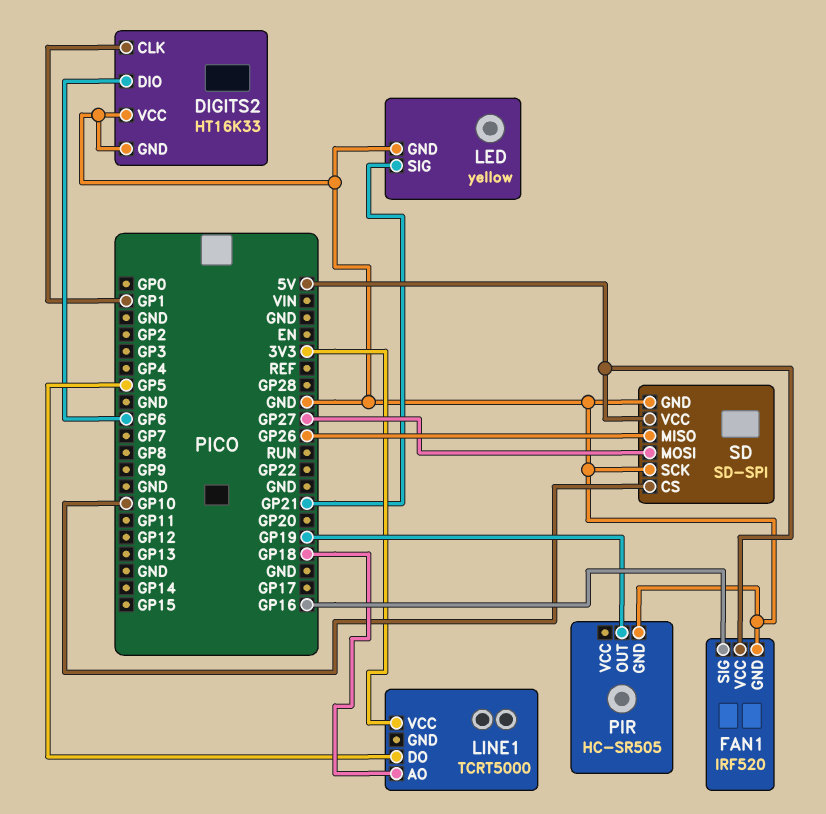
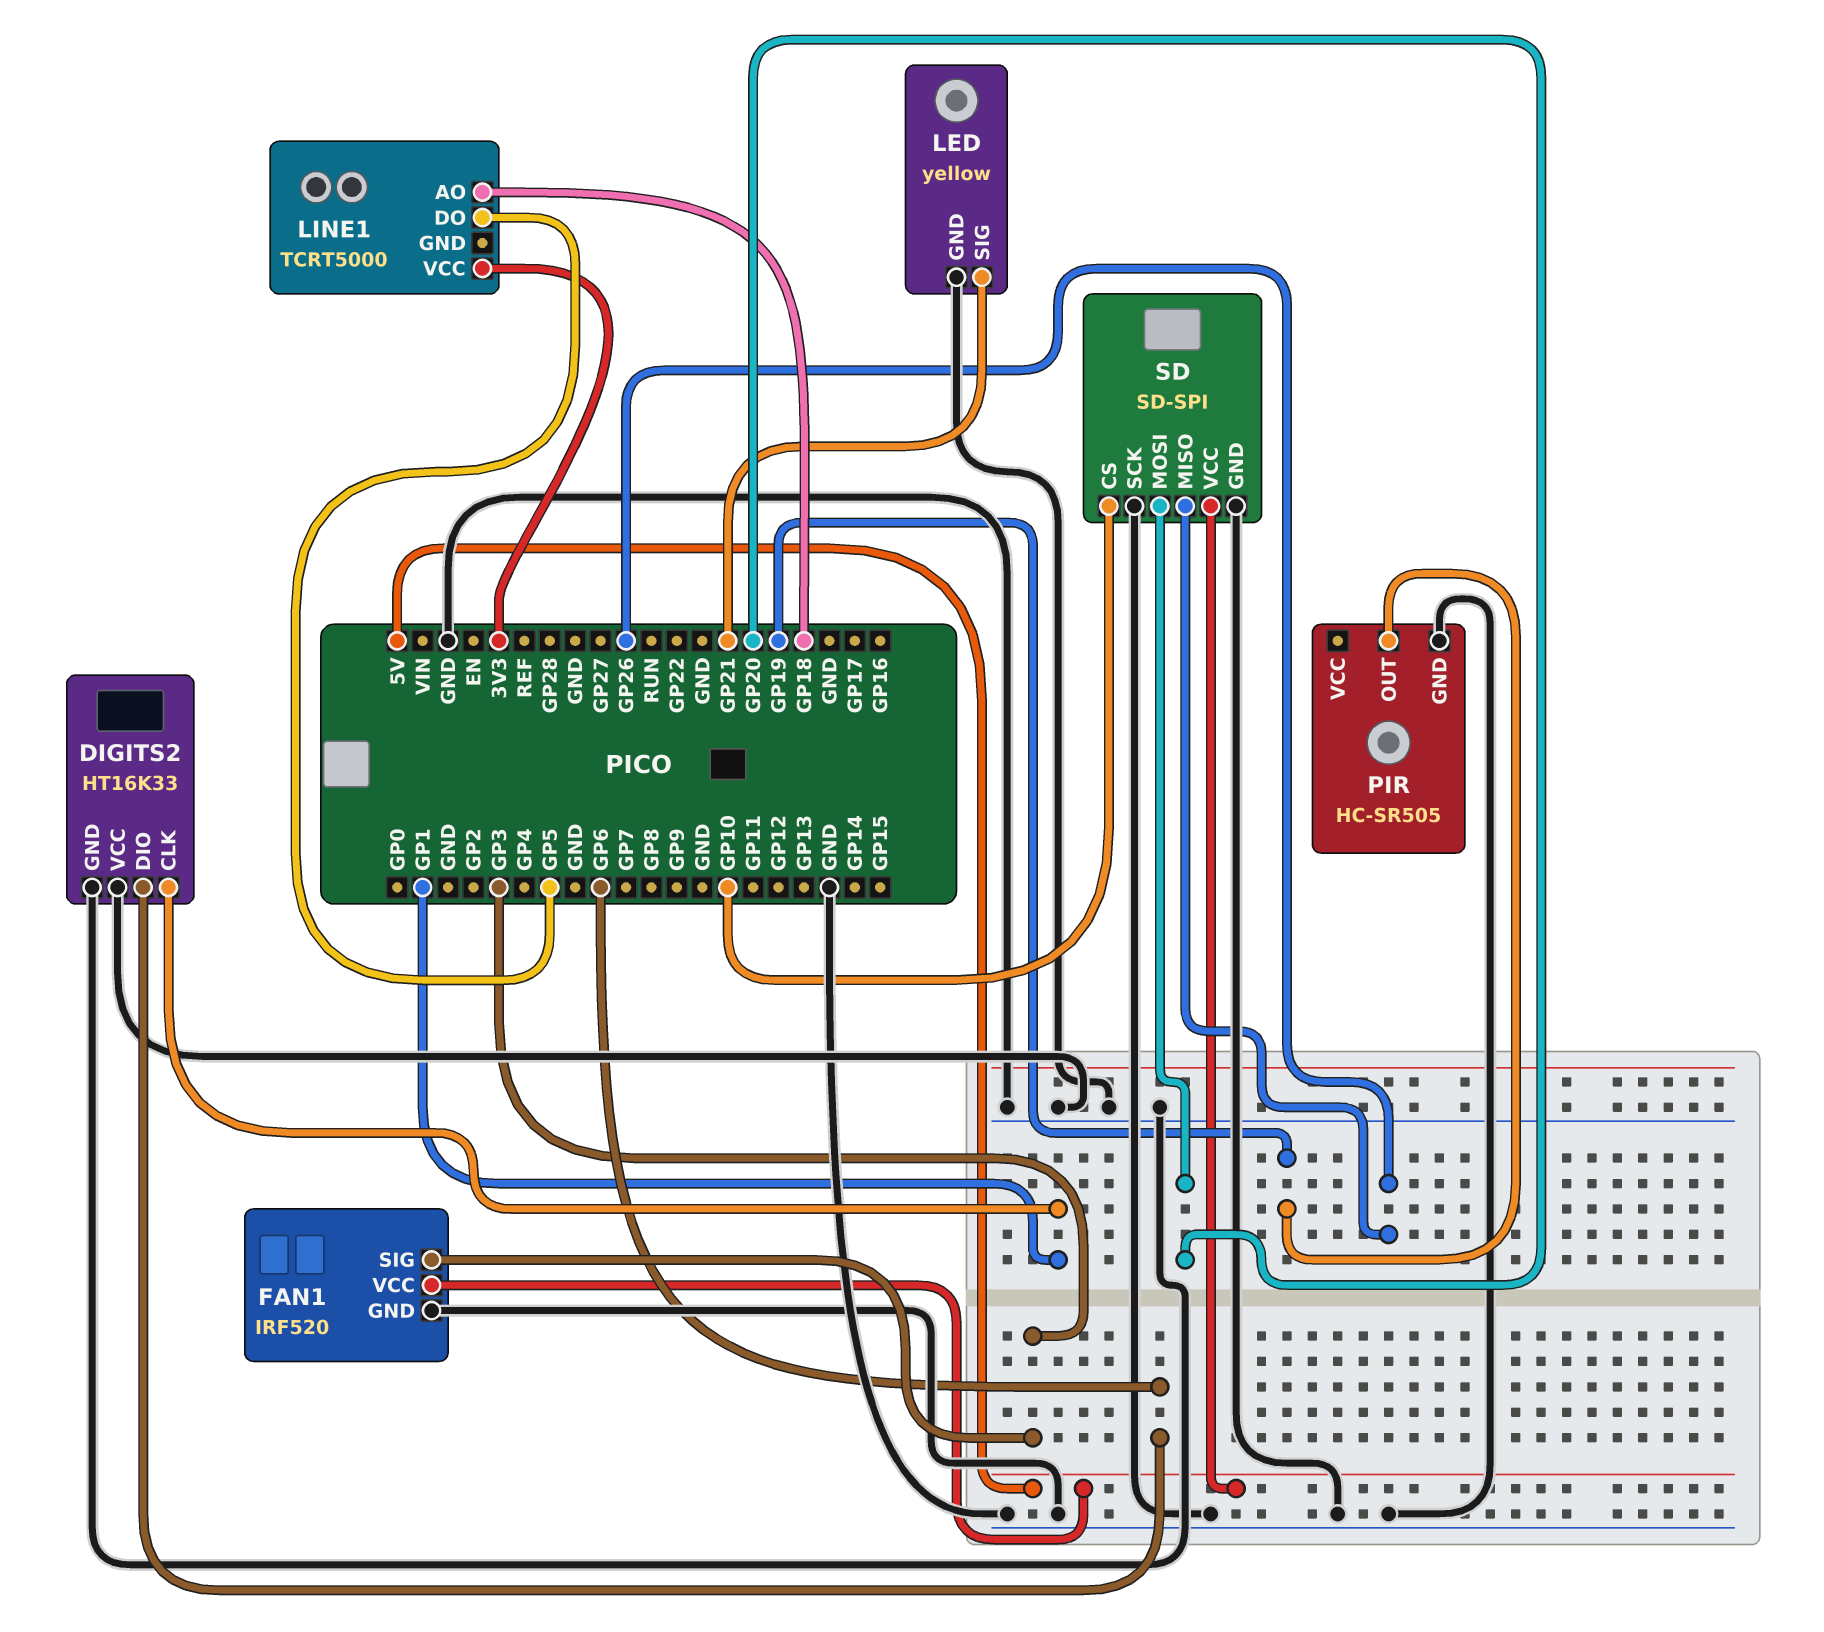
FAN1 pin SIG: GP16 -> GP3
SD pin MOSI: GP27 -> GP20

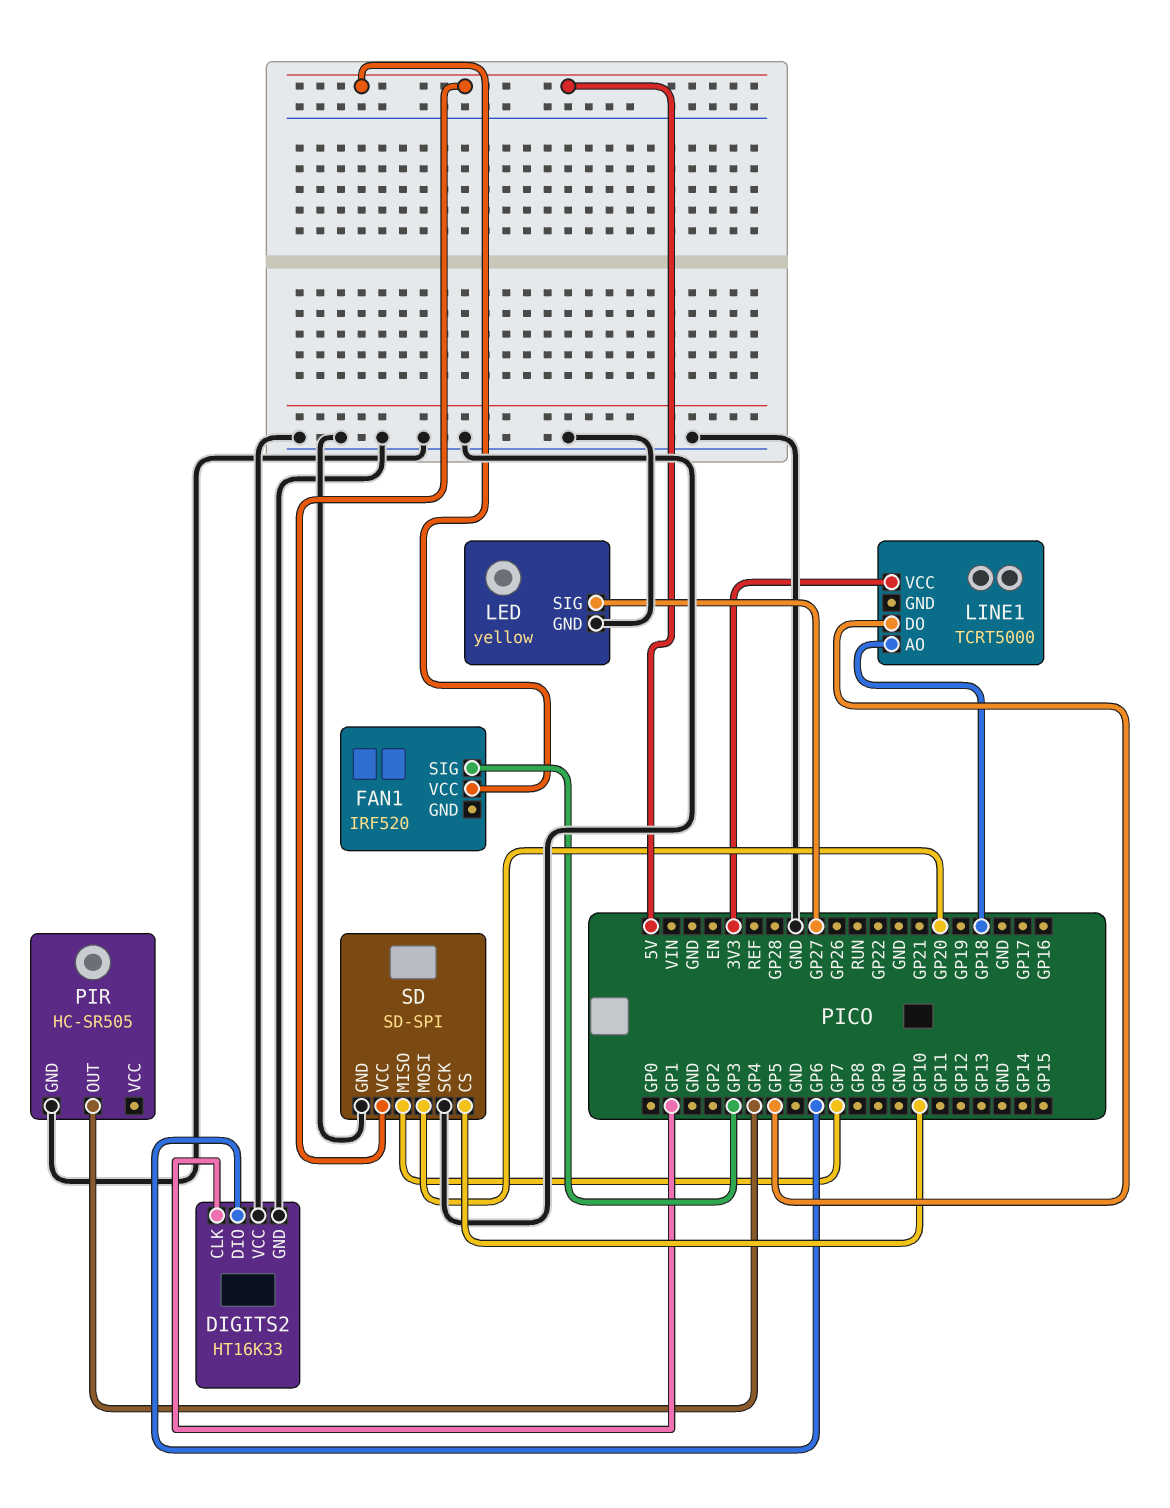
FAN1 pin GND: GND -> none
LED pin SIG: GP21 -> GP27
PIR pin OUT: GP19 -> GP4
SD pin MISO: GP26 -> GP7

